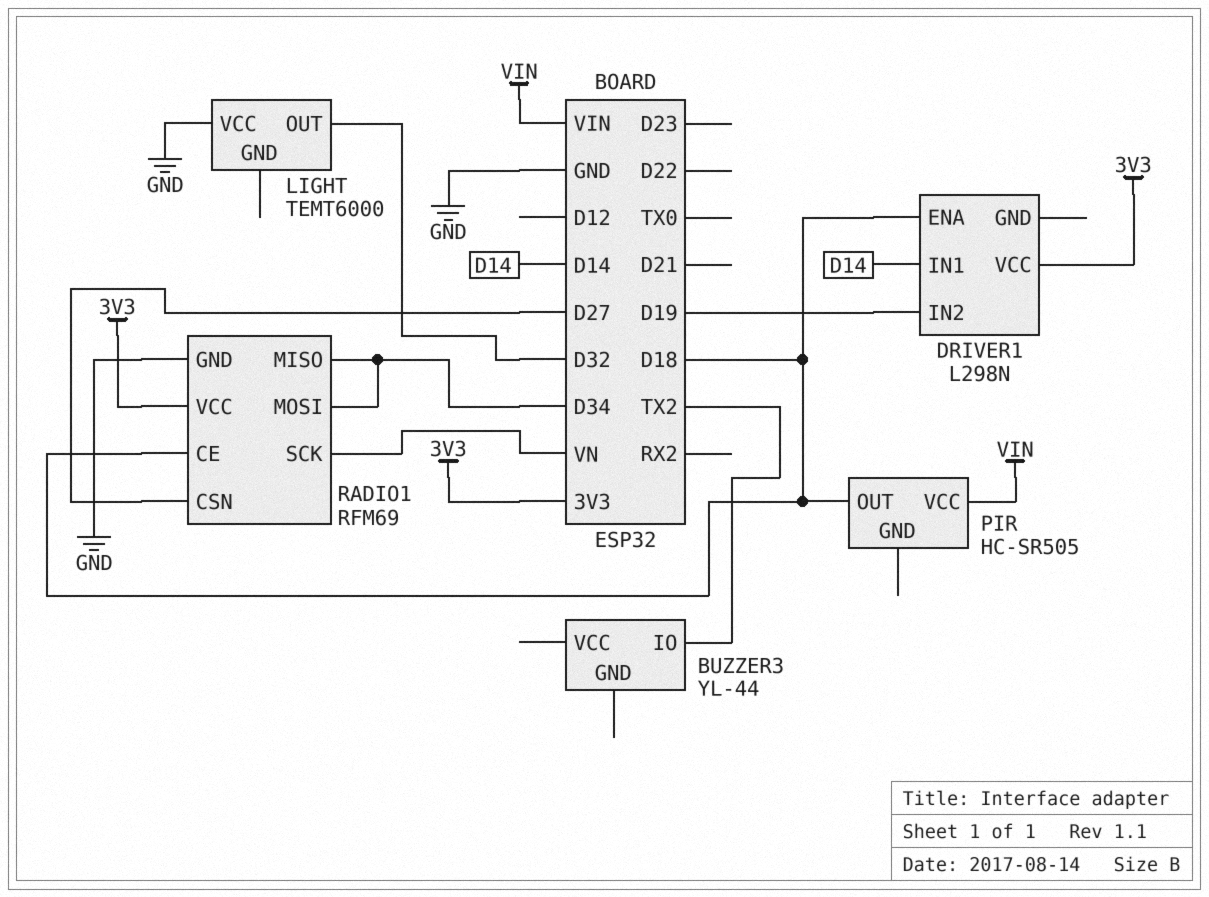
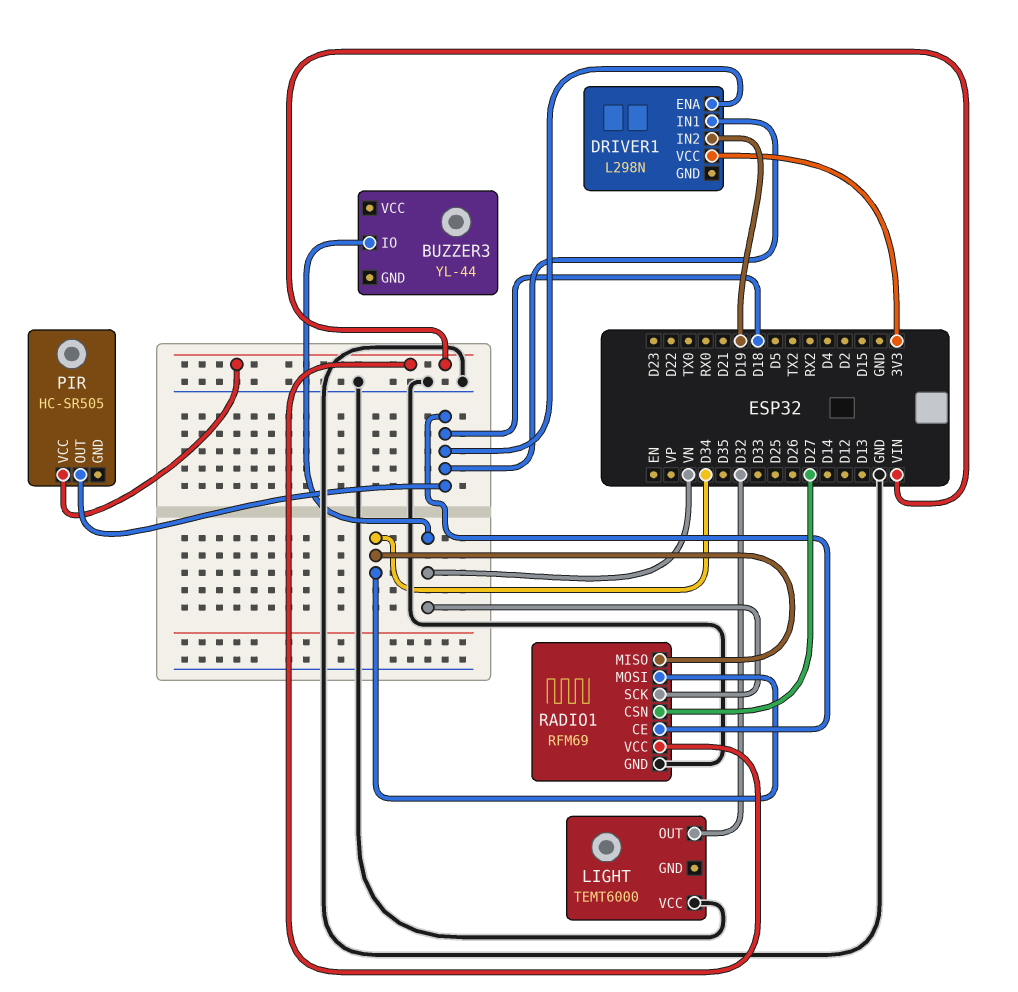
BUZZER3 pin IO: TX2 -> VN
DRIVER1 pin IN1: D14 -> D18
RADIO1 pin VCC: 3V3 -> VIN

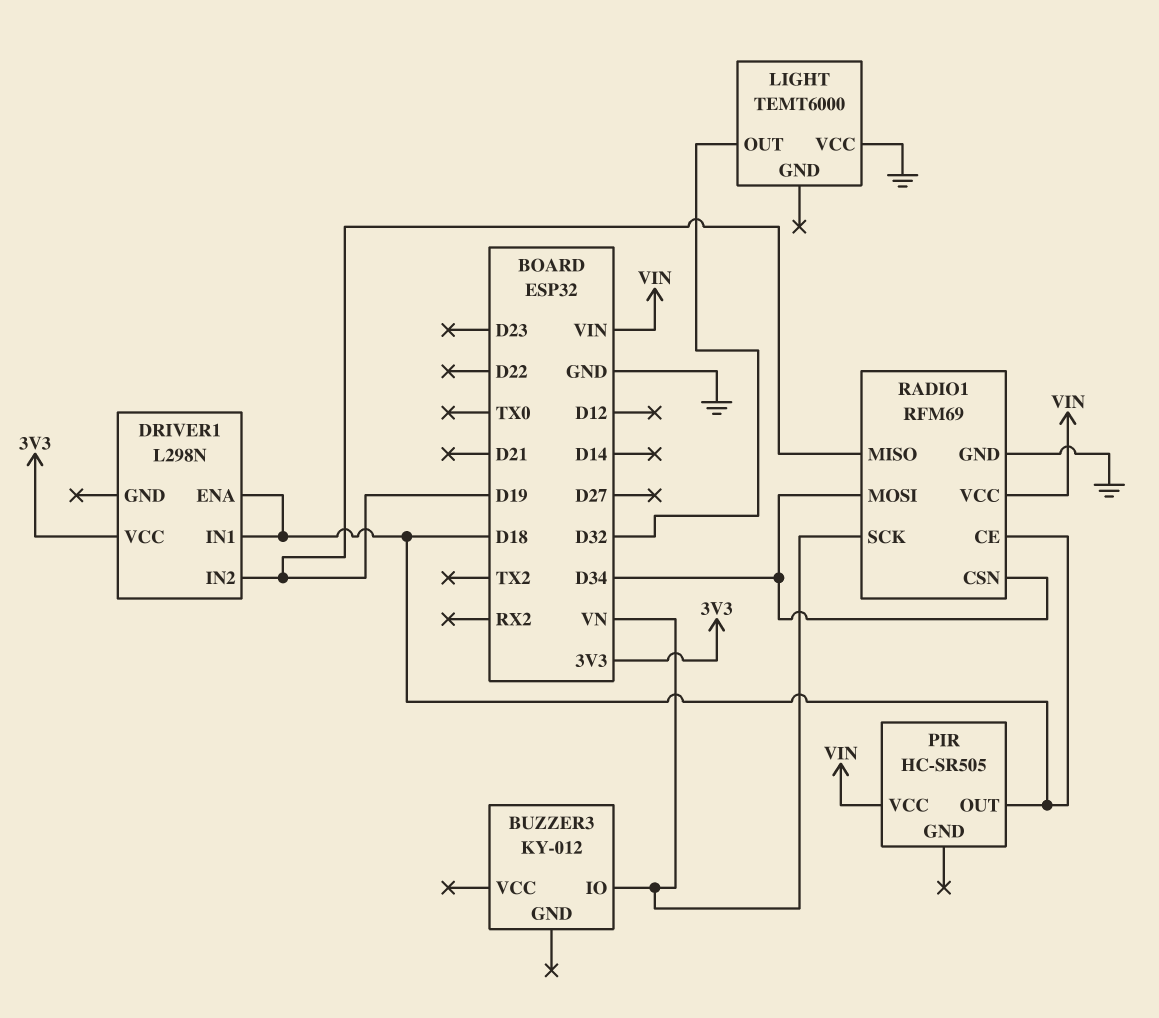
BUZZER3: YL-44 -> KY-012
RADIO1 pin CSN: D27 -> D34
RADIO1 pin MISO: D34 -> D19

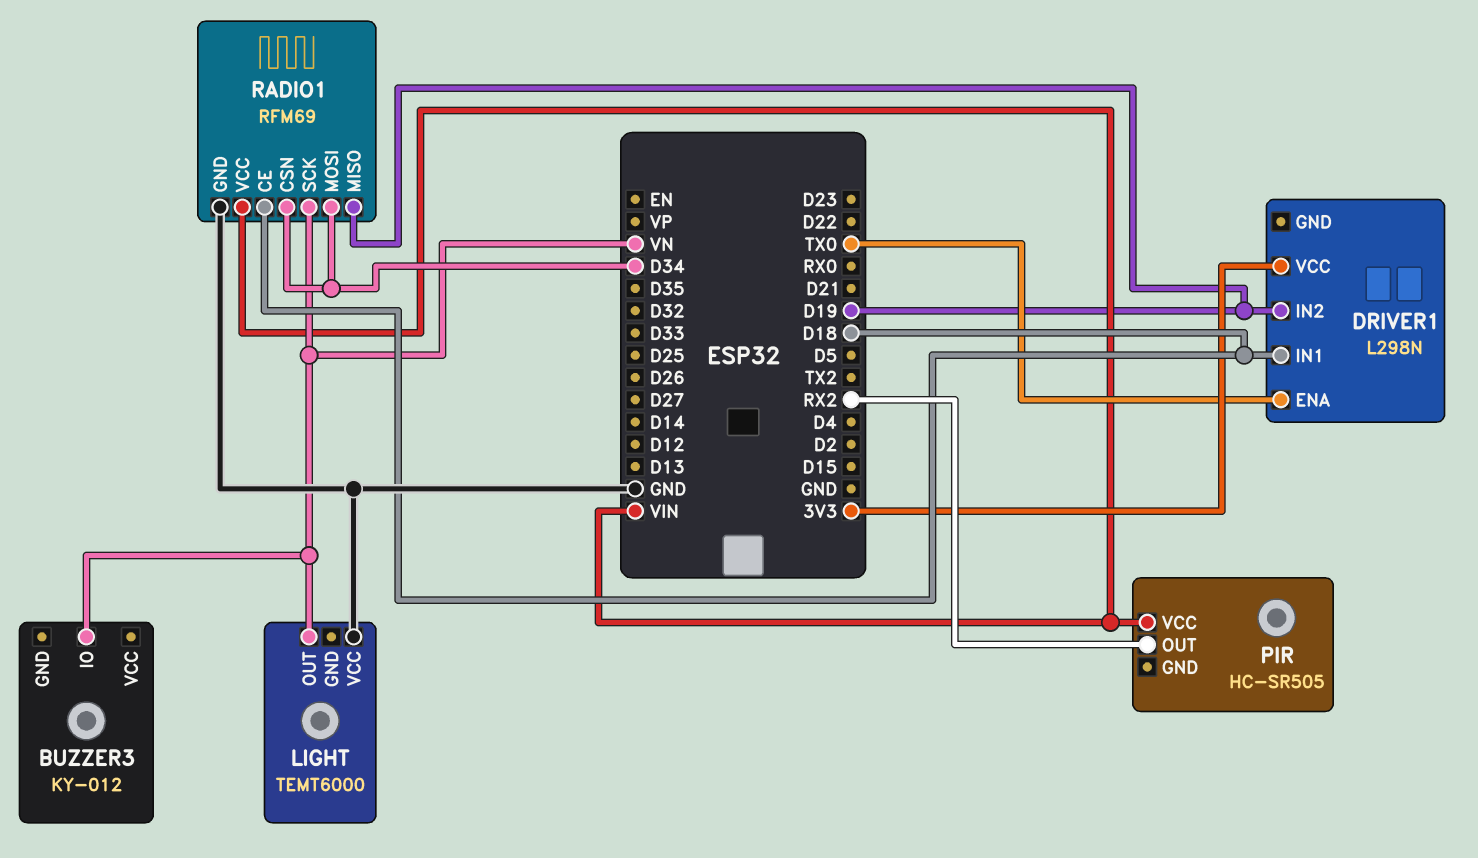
DRIVER1 pin ENA: D18 -> TX0
LIGHT pin OUT: D32 -> VN
PIR pin OUT: D18 -> RX2

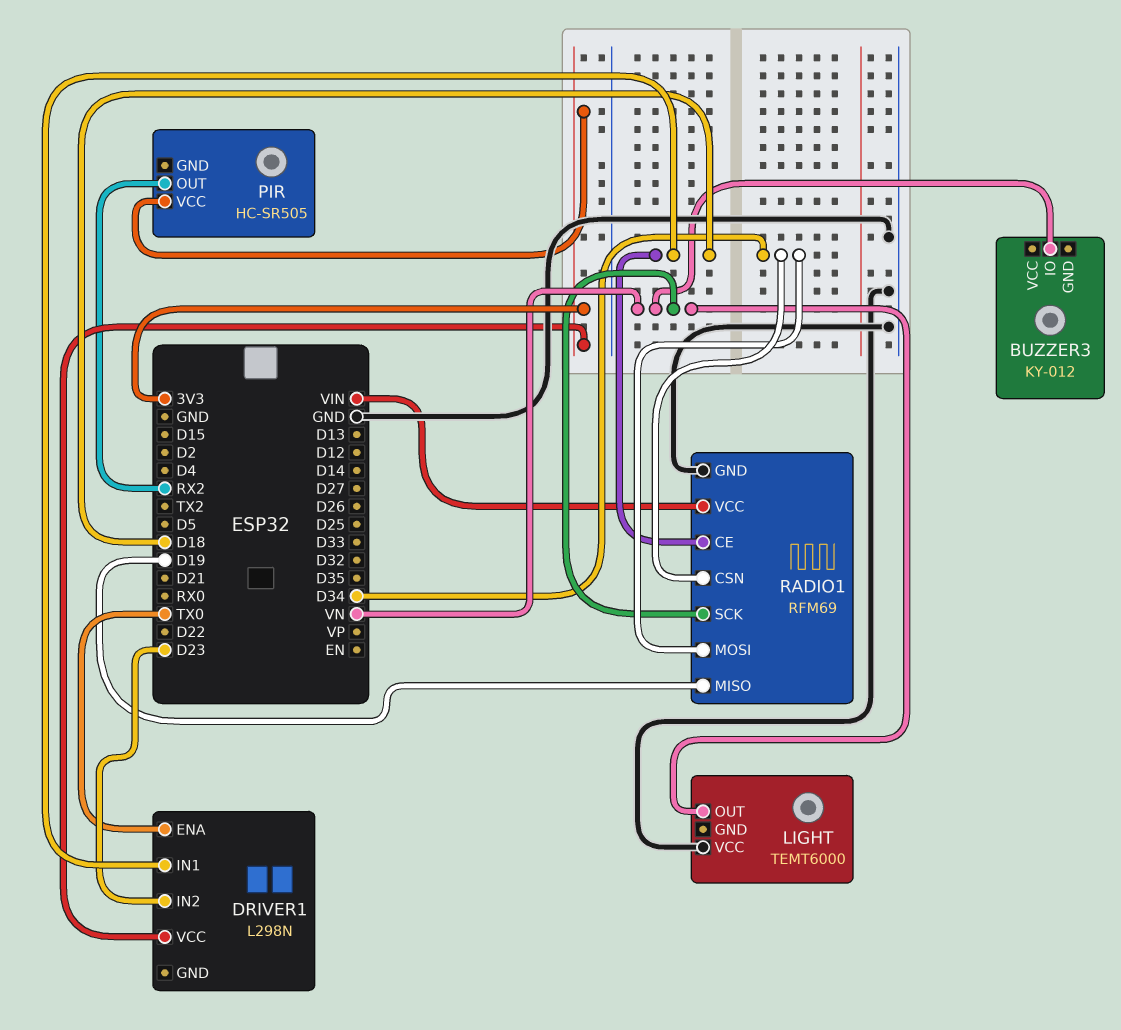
DRIVER1 pin IN2: D19 -> D23
PIR pin VCC: VIN -> 3V3

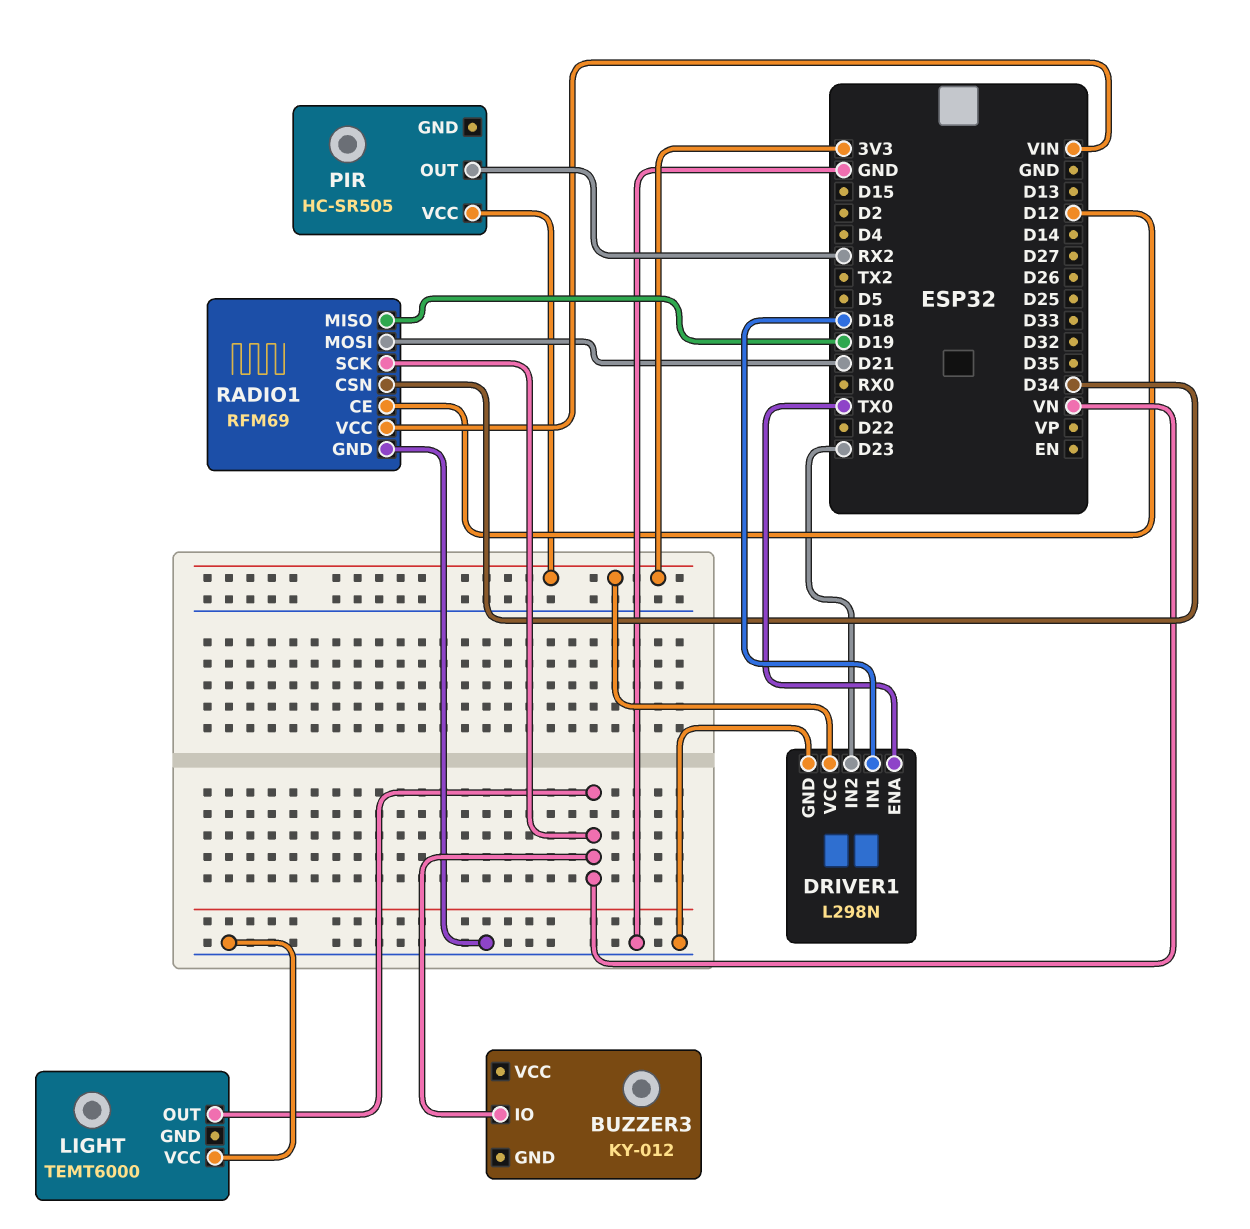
DRIVER1 pin GND: none -> GND
RADIO1 pin CE: D18 -> D12
RADIO1 pin MOSI: D34 -> D21

